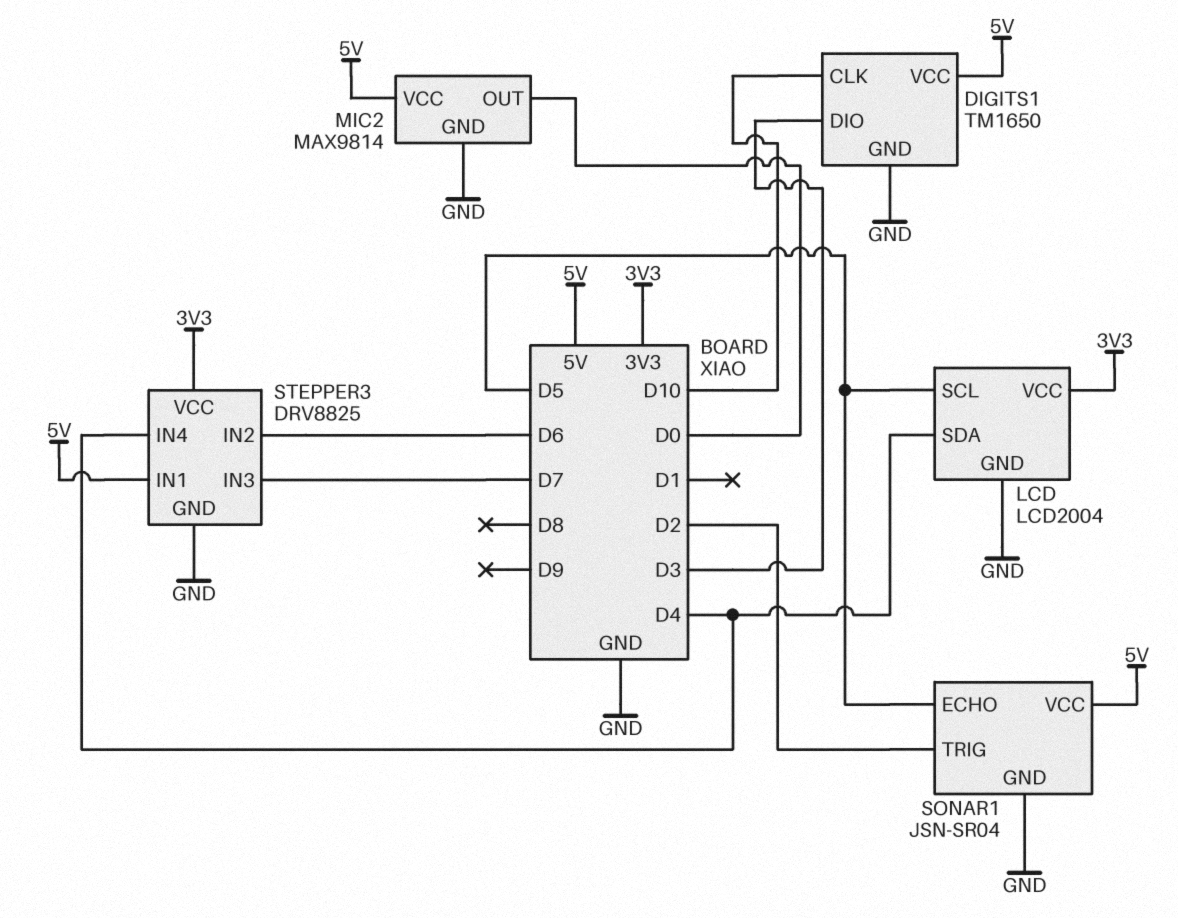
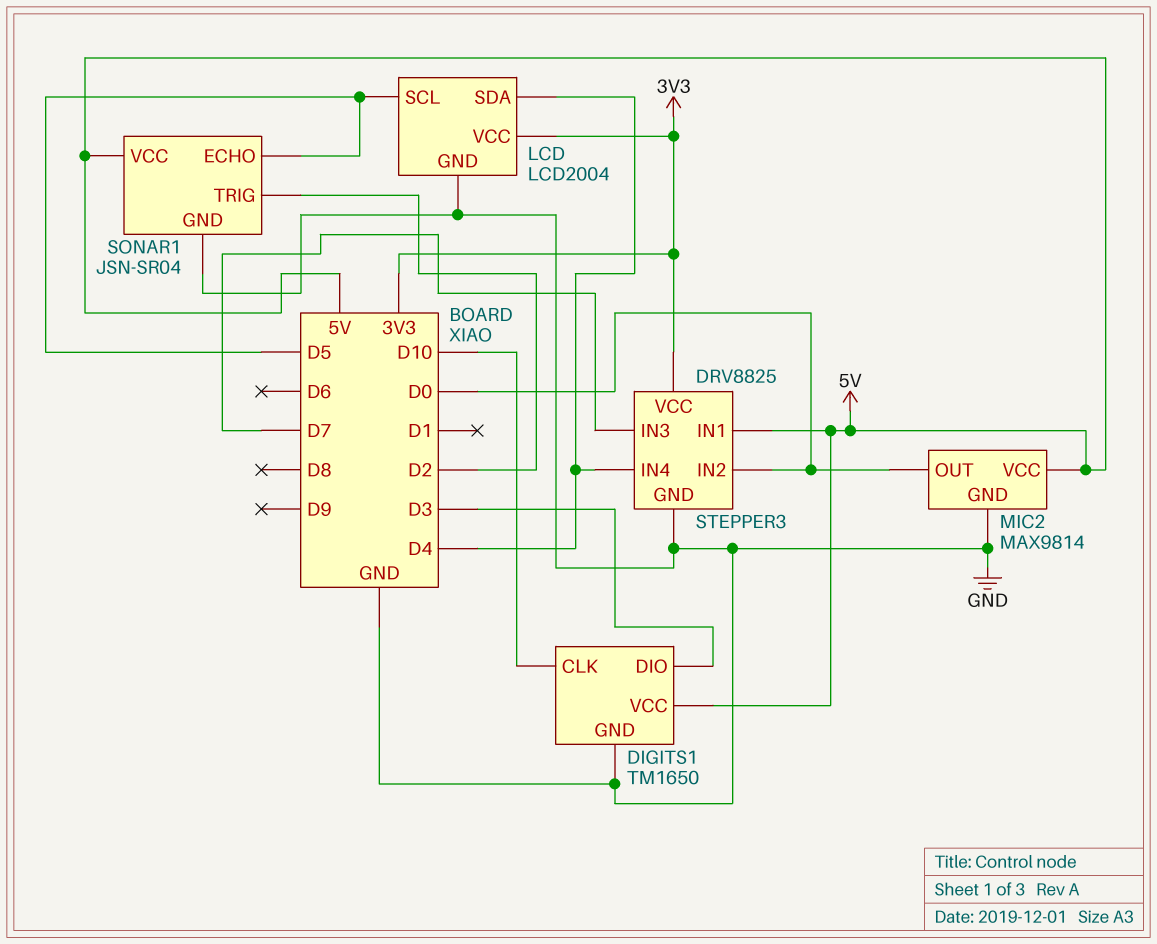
STEPPER3 pin IN2: D6 -> D0

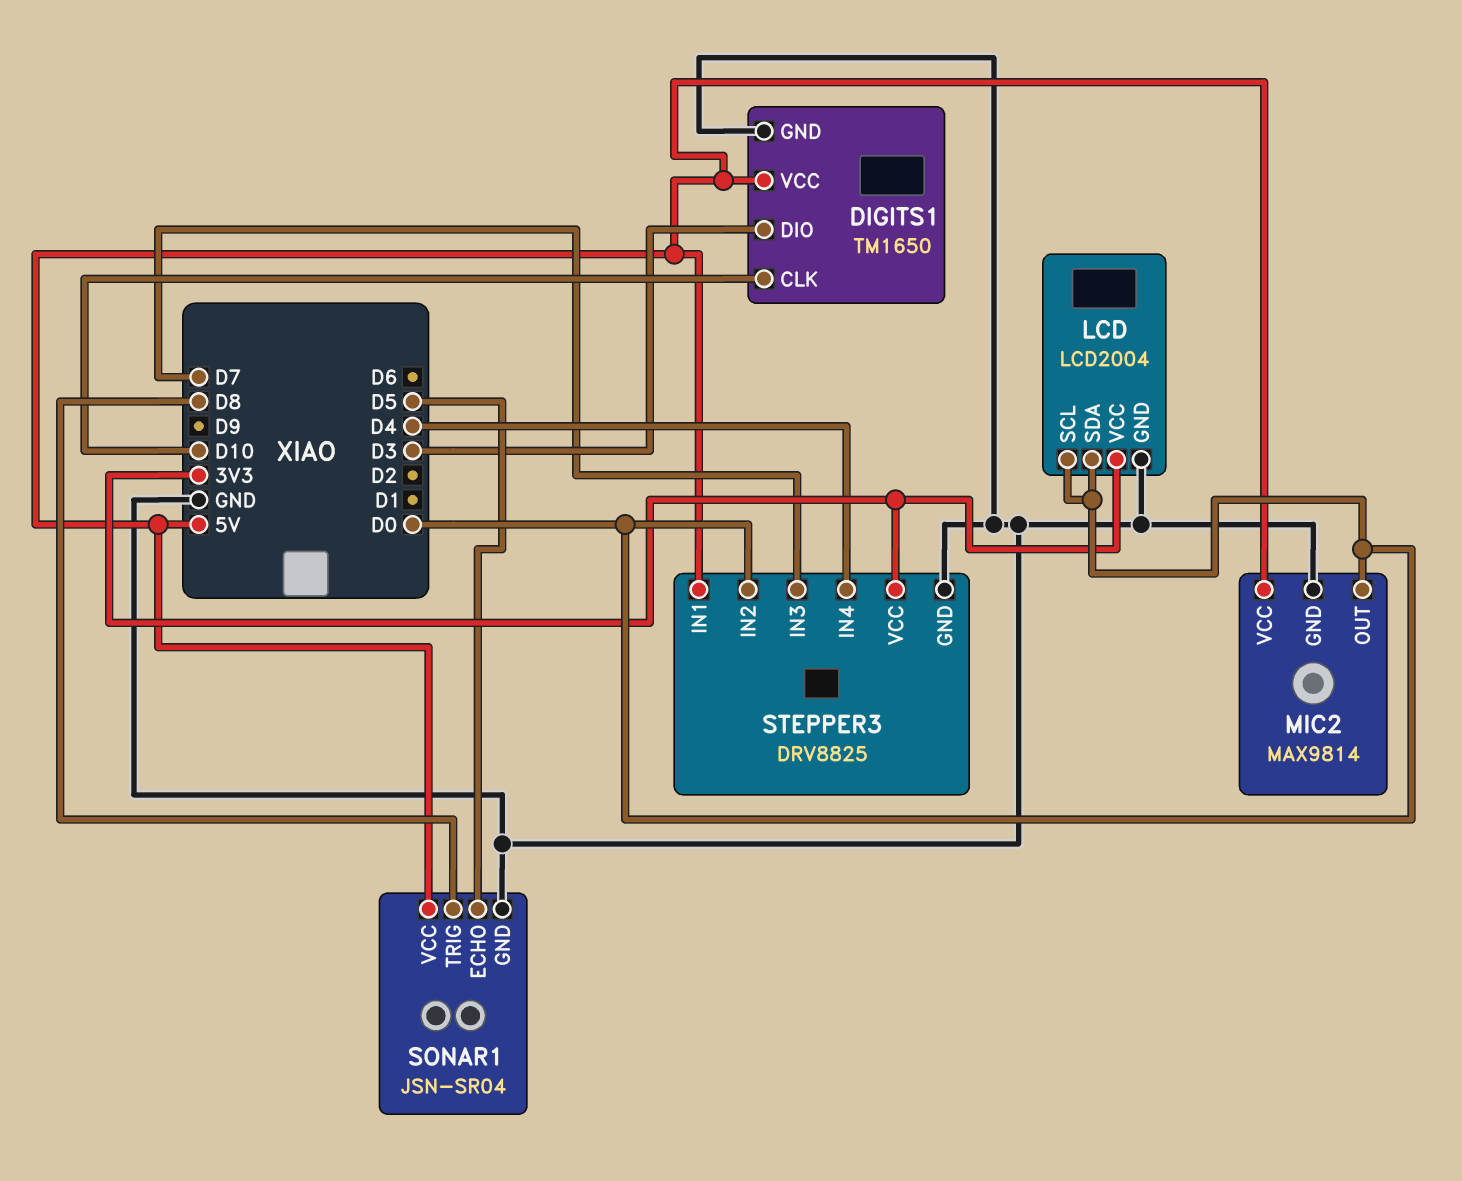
LCD pin SCL: D5 -> D0
LCD pin SDA: D4 -> D0
SONAR1 pin TRIG: D2 -> D8

